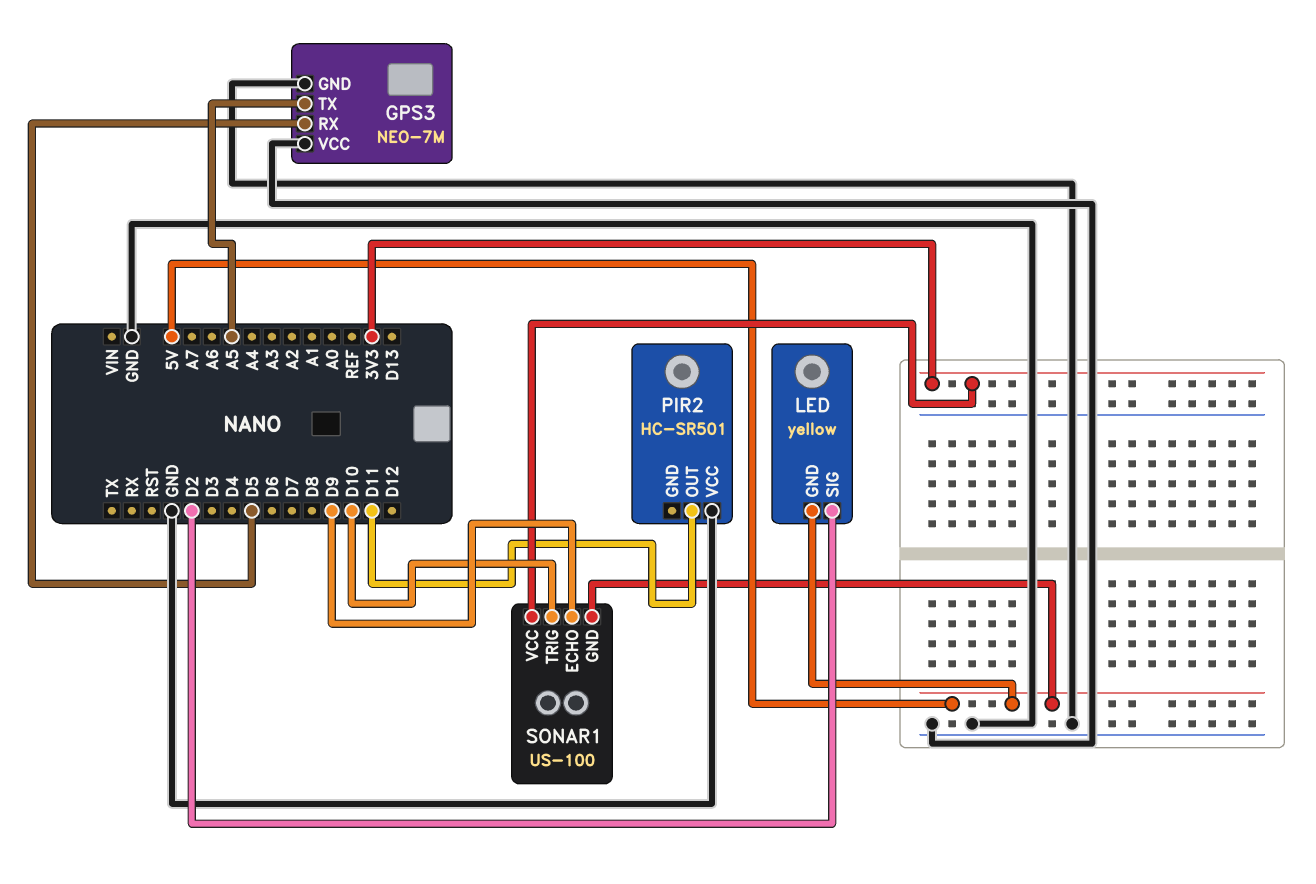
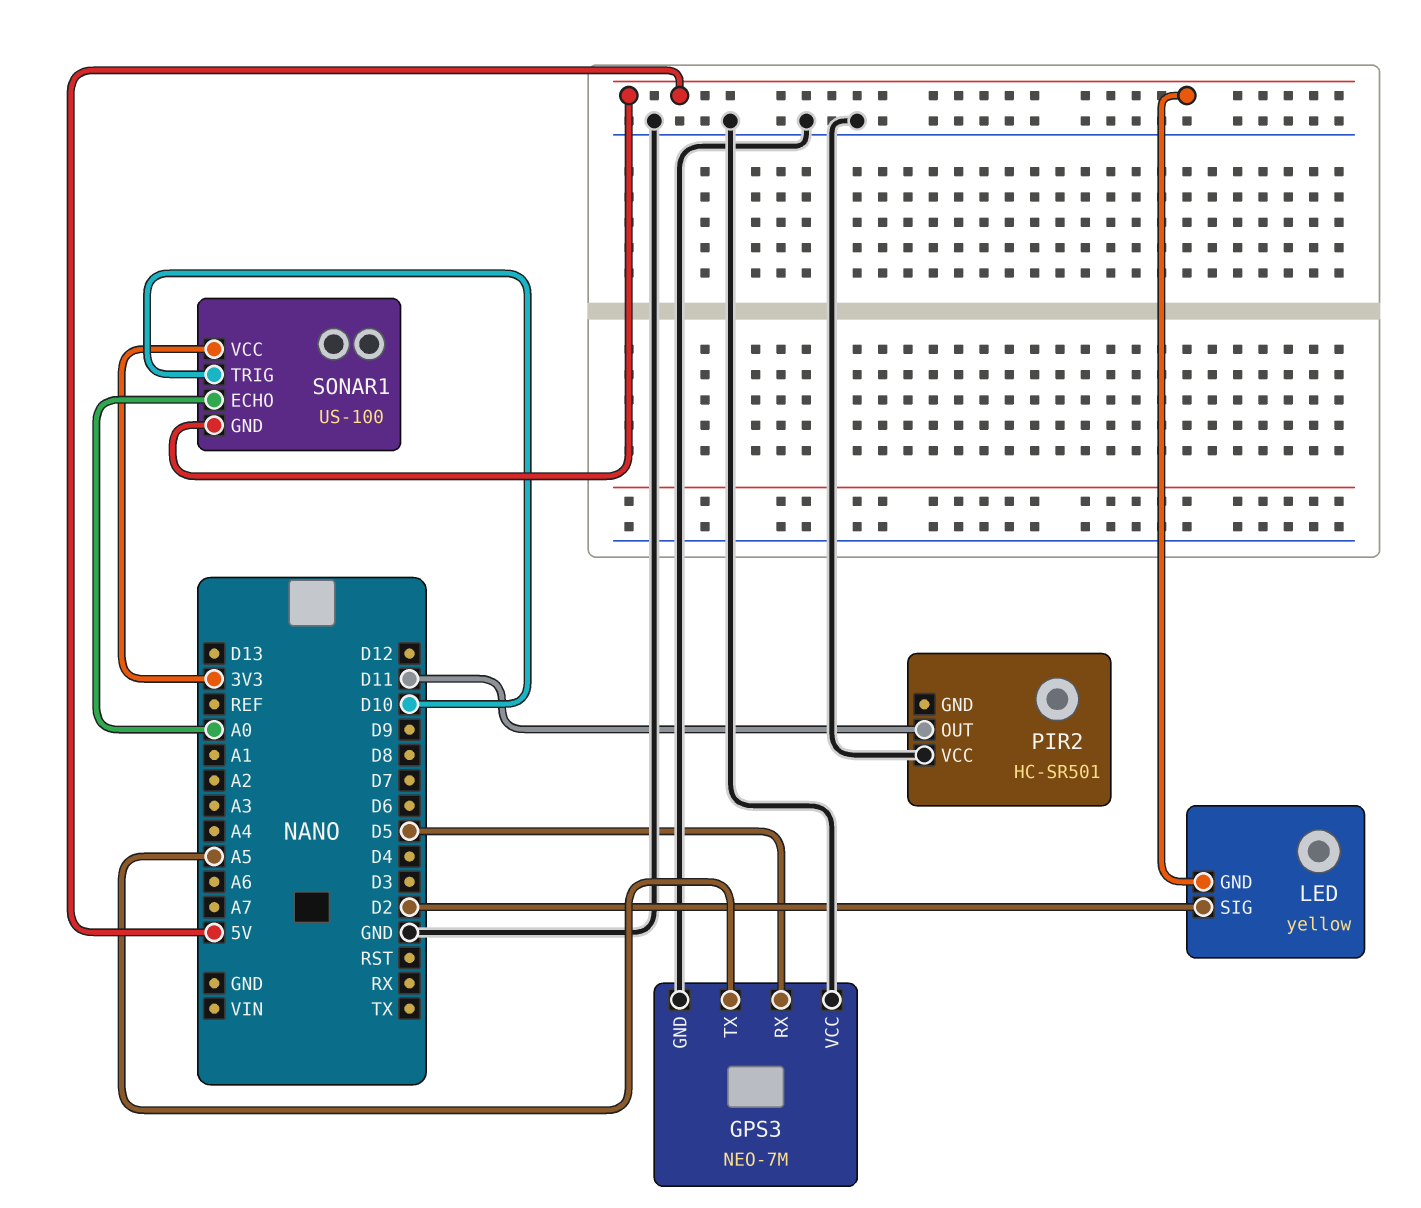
SONAR1 pin ECHO: D9 -> A0

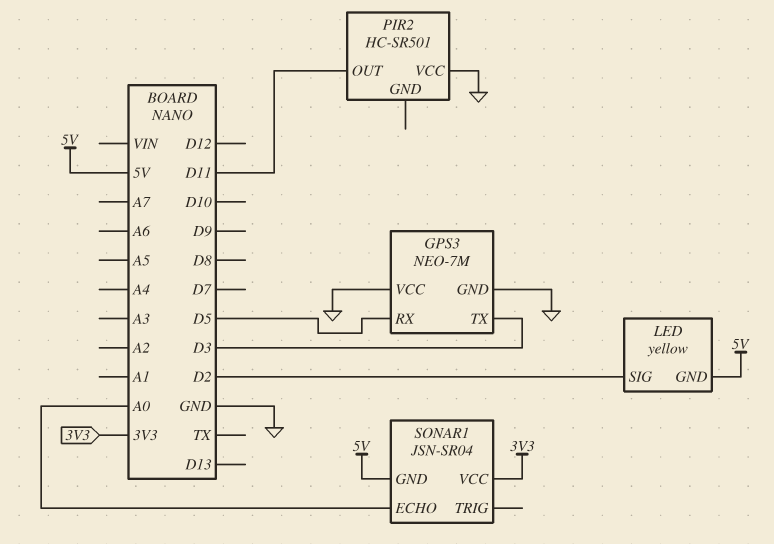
GPS3 pin TX: A5 -> D3
SONAR1: US-100 -> JSN-SR04
SONAR1 pin TRIG: D10 -> none

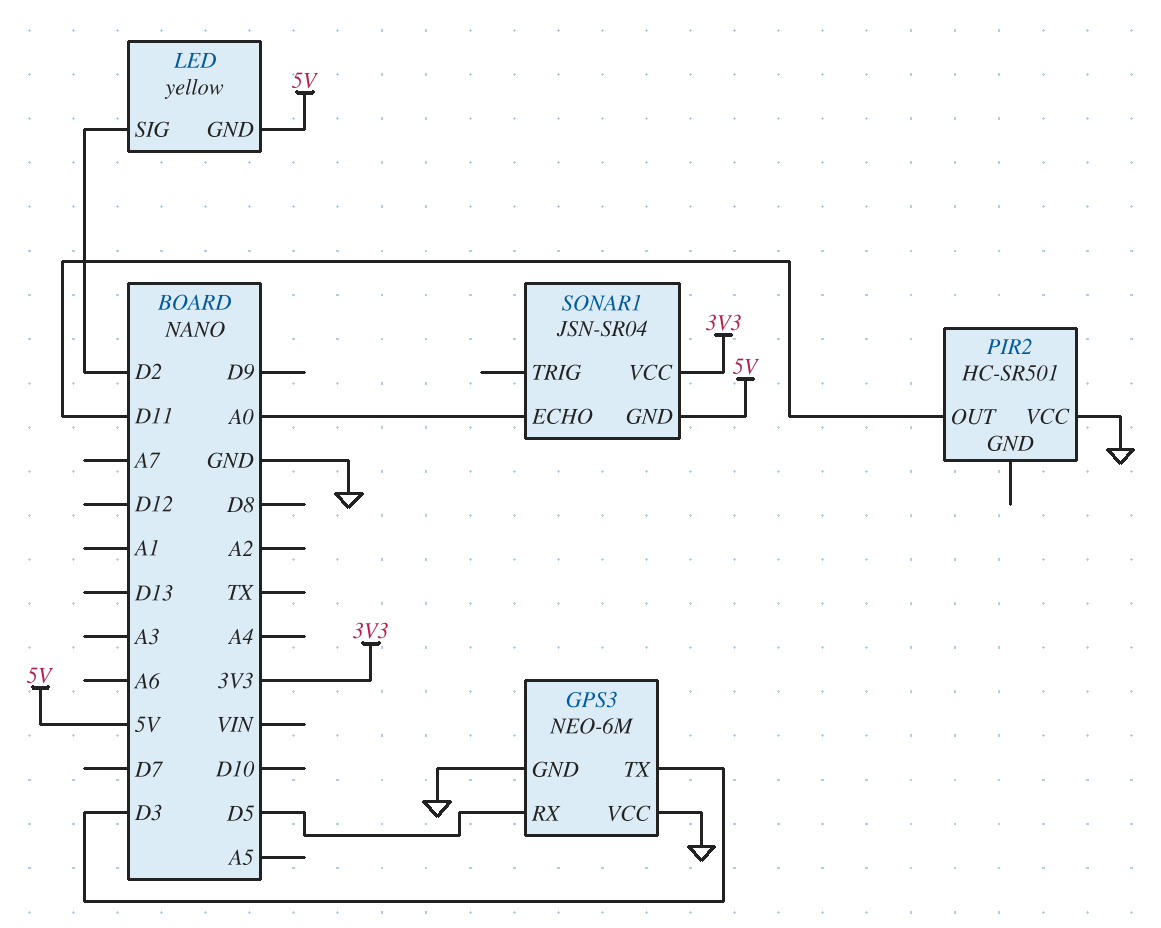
GPS3: NEO-7M -> NEO-6M

